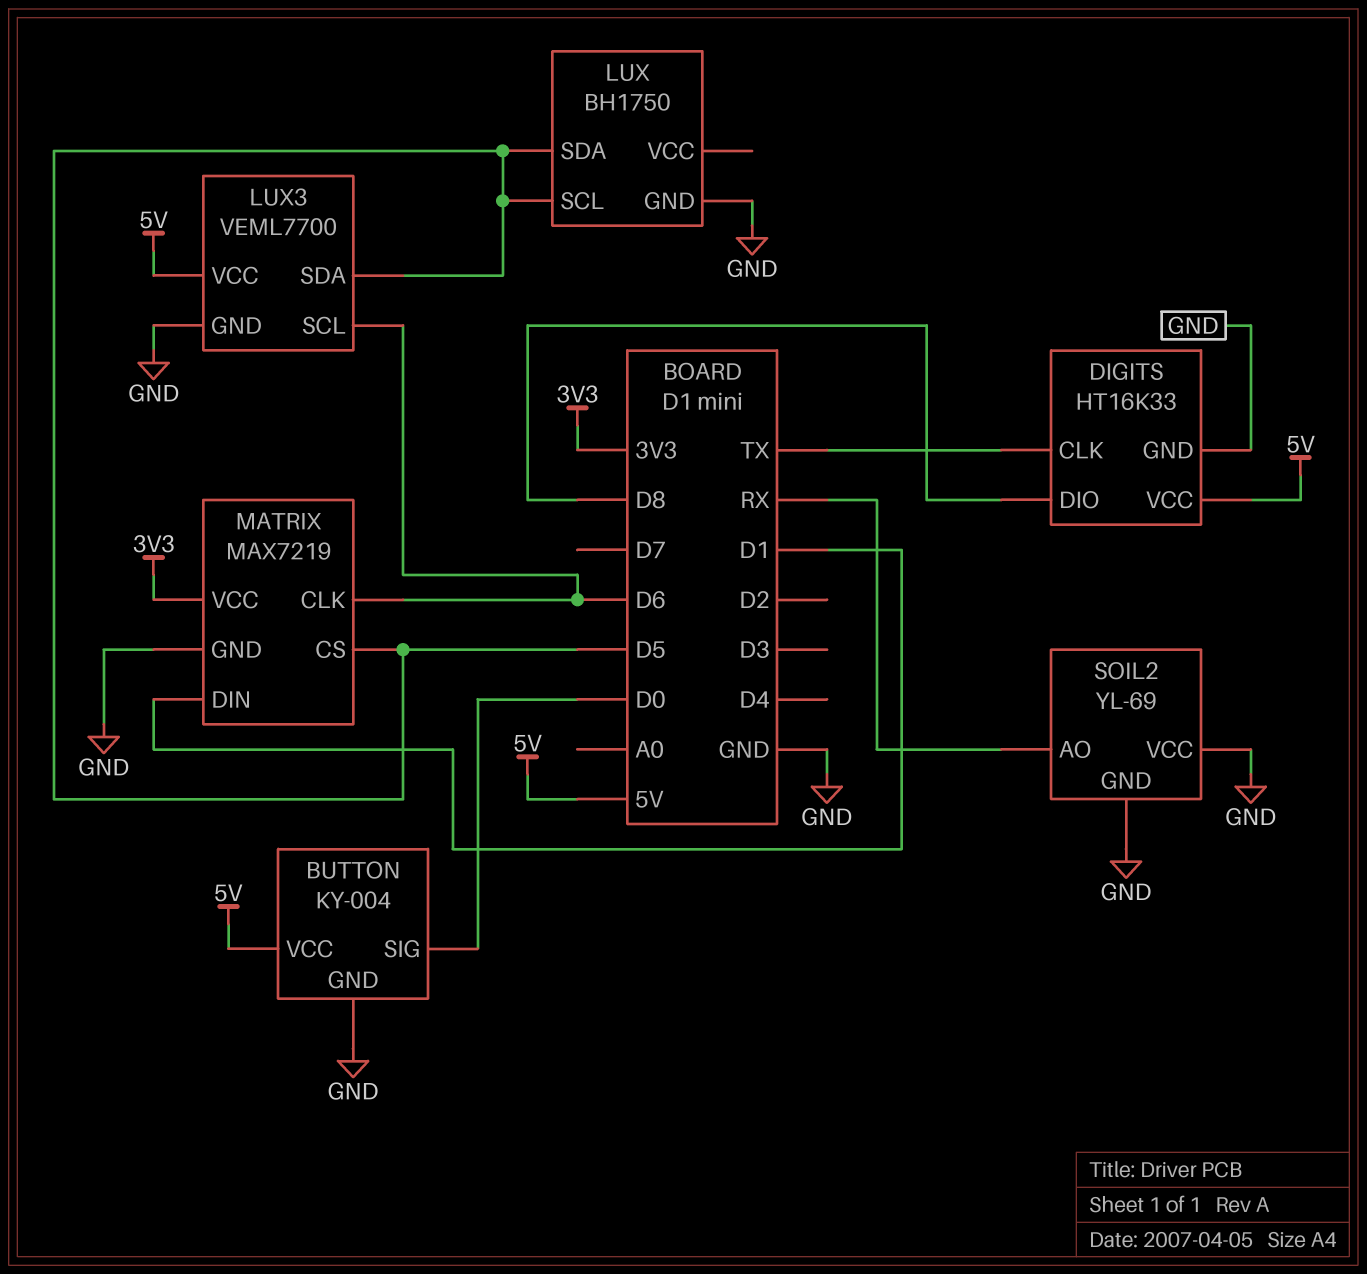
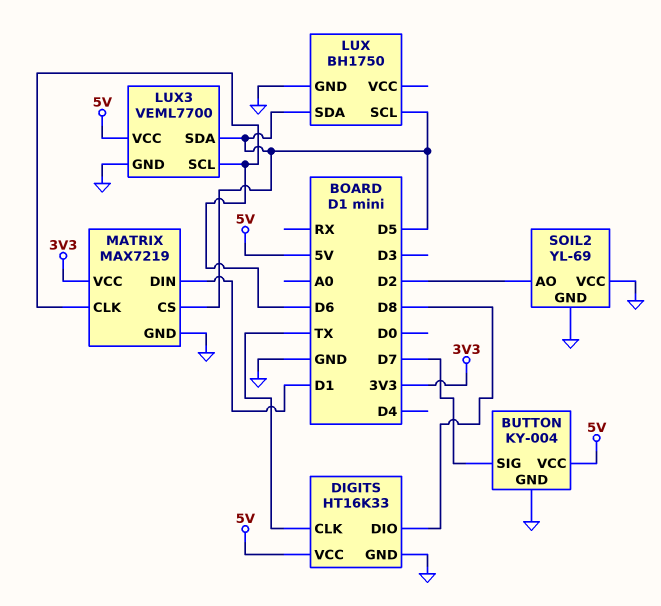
BUTTON pin SIG: D0 -> D7
SOIL2 pin AO: RX -> D2

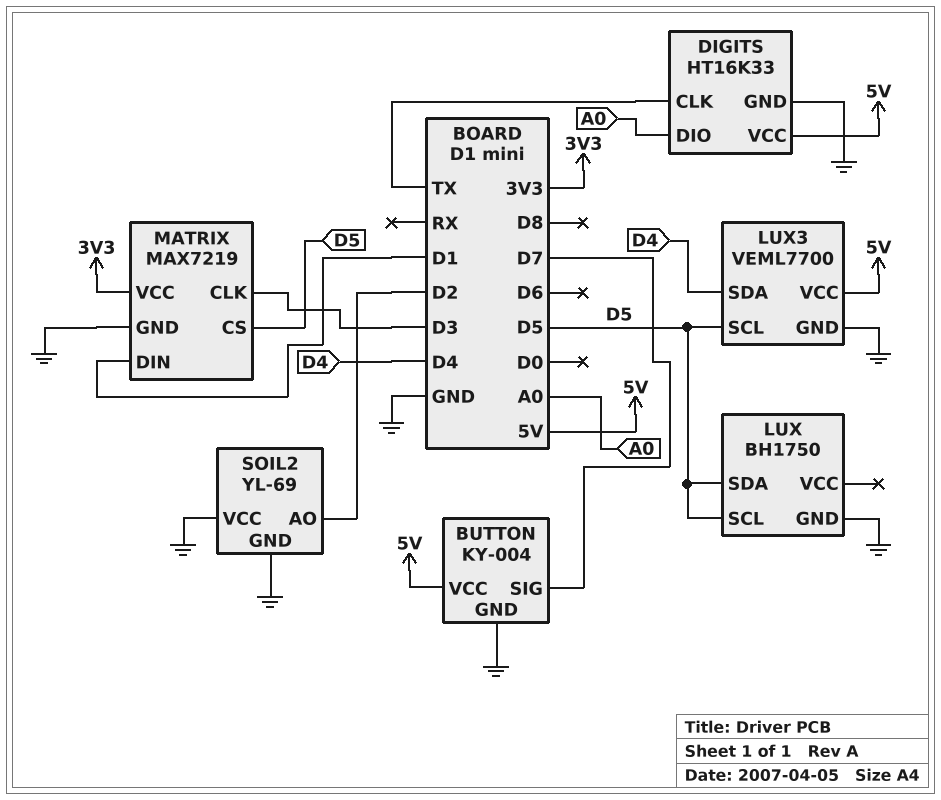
DIGITS pin DIO: D8 -> A0
LUX3 pin SCL: D6 -> D5
LUX3 pin SDA: D5 -> D4
MATRIX pin CLK: D6 -> D3

